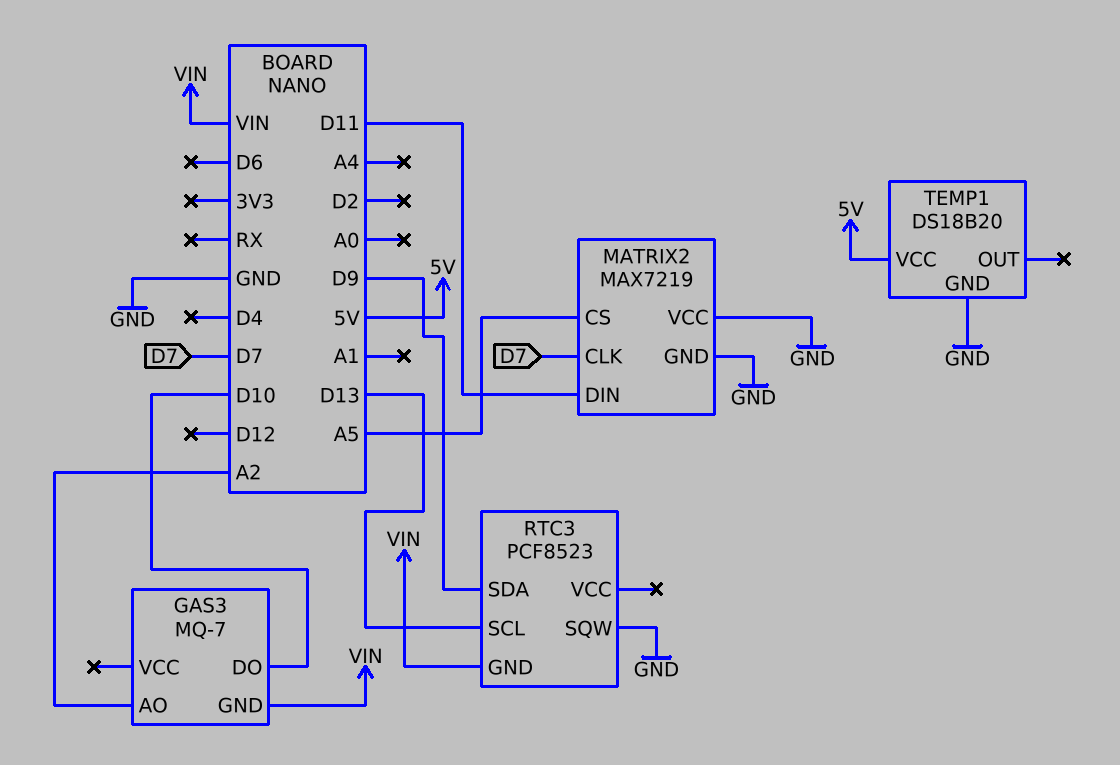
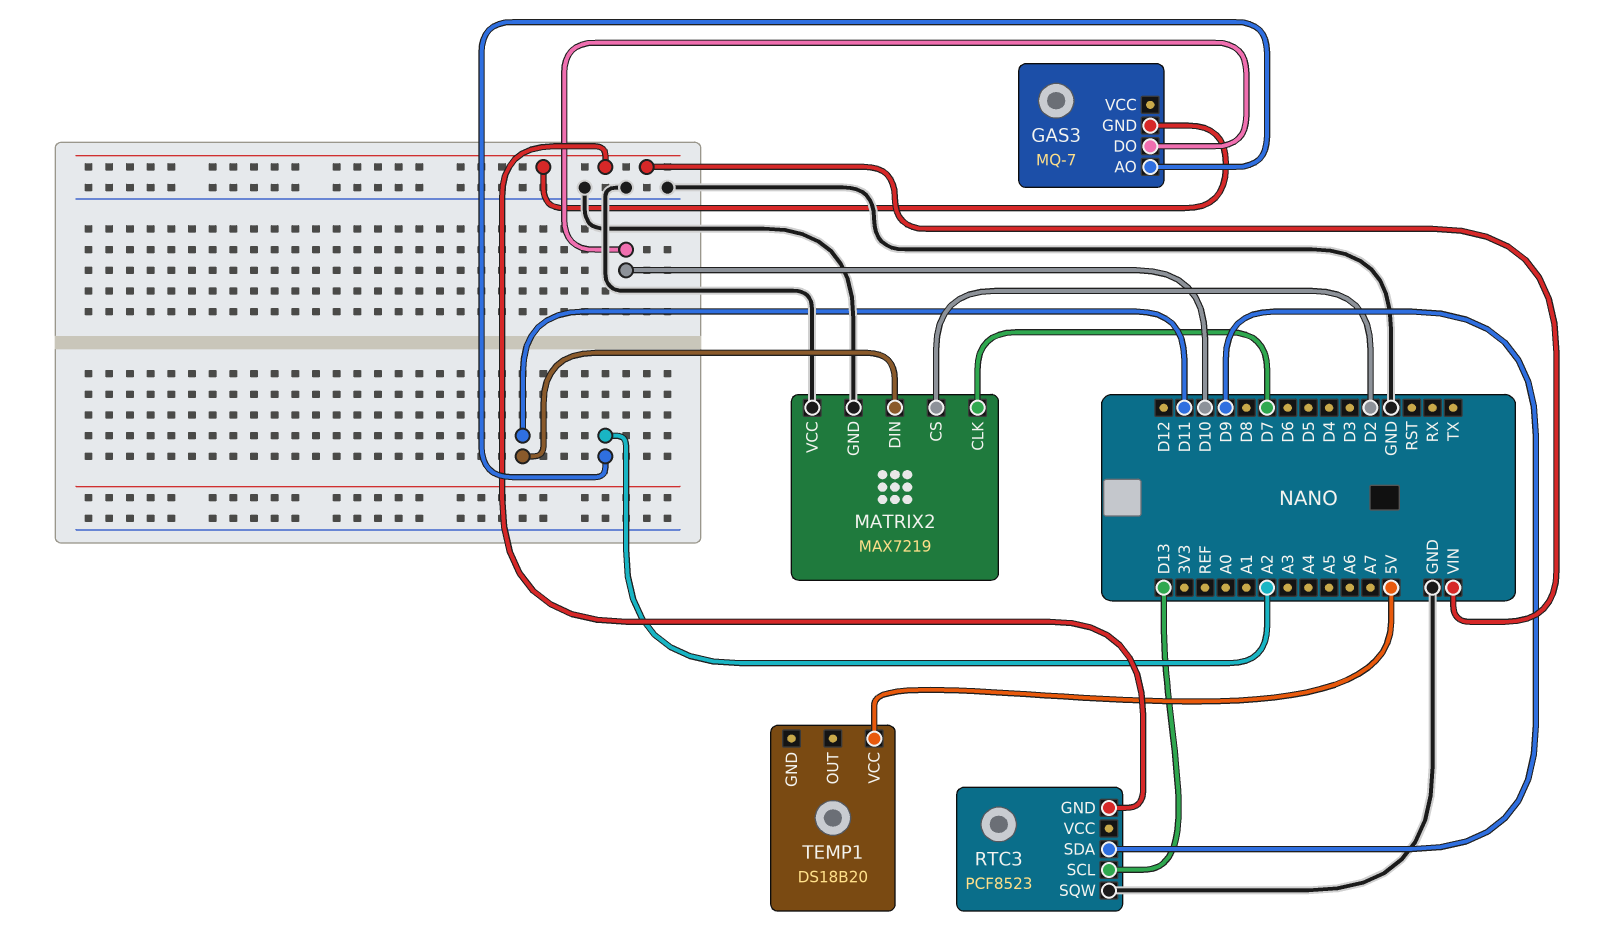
MATRIX2 pin CS: A5 -> D2
TEMP1 pin GND: GND -> none

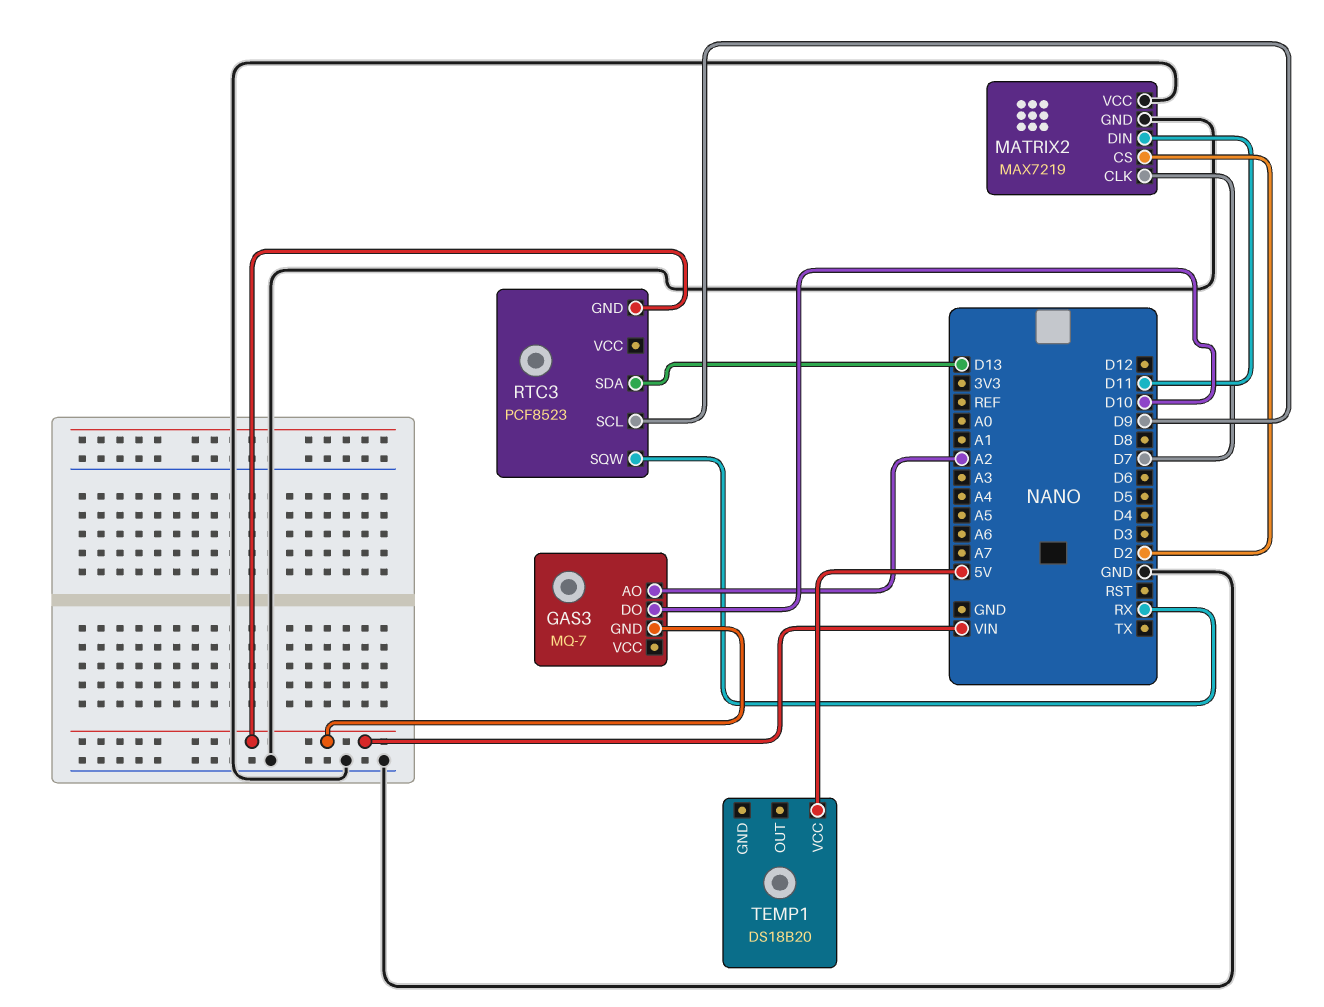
RTC3 pin SCL: D13 -> D9
RTC3 pin SDA: D9 -> D13
RTC3 pin SQW: GND -> RX

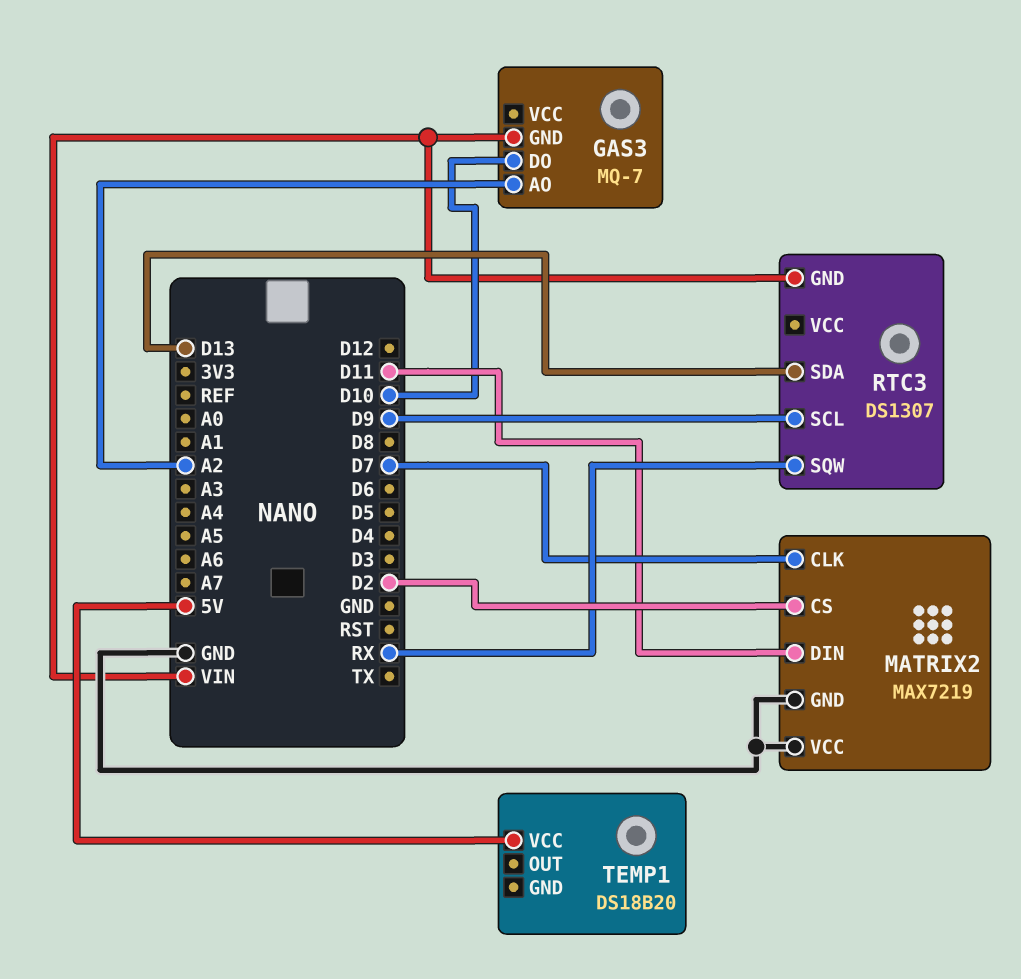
RTC3: PCF8523 -> DS1307

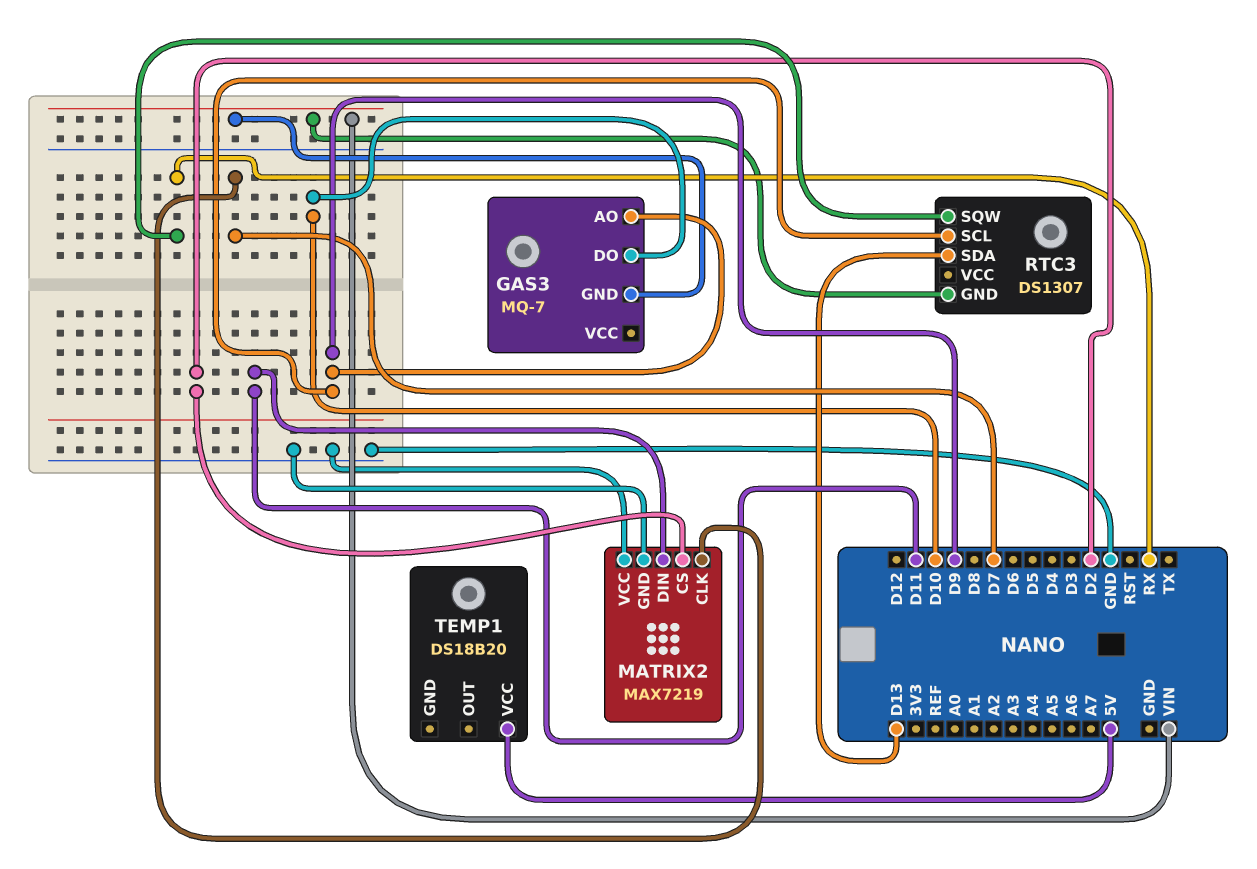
GAS3 pin AO: A2 -> D9

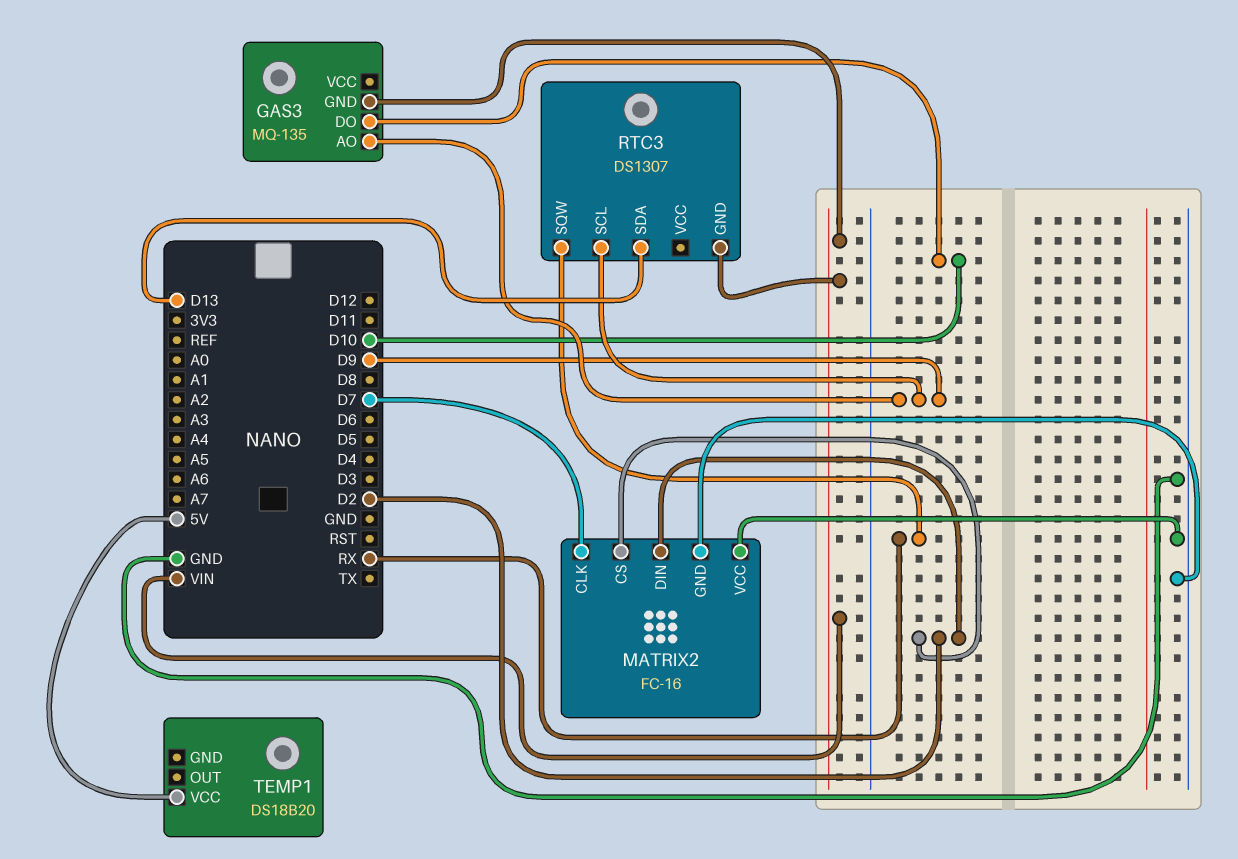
GAS3: MQ-7 -> MQ-135
MATRIX2: MAX7219 -> FC-16
MATRIX2 pin DIN: D11 -> D2

